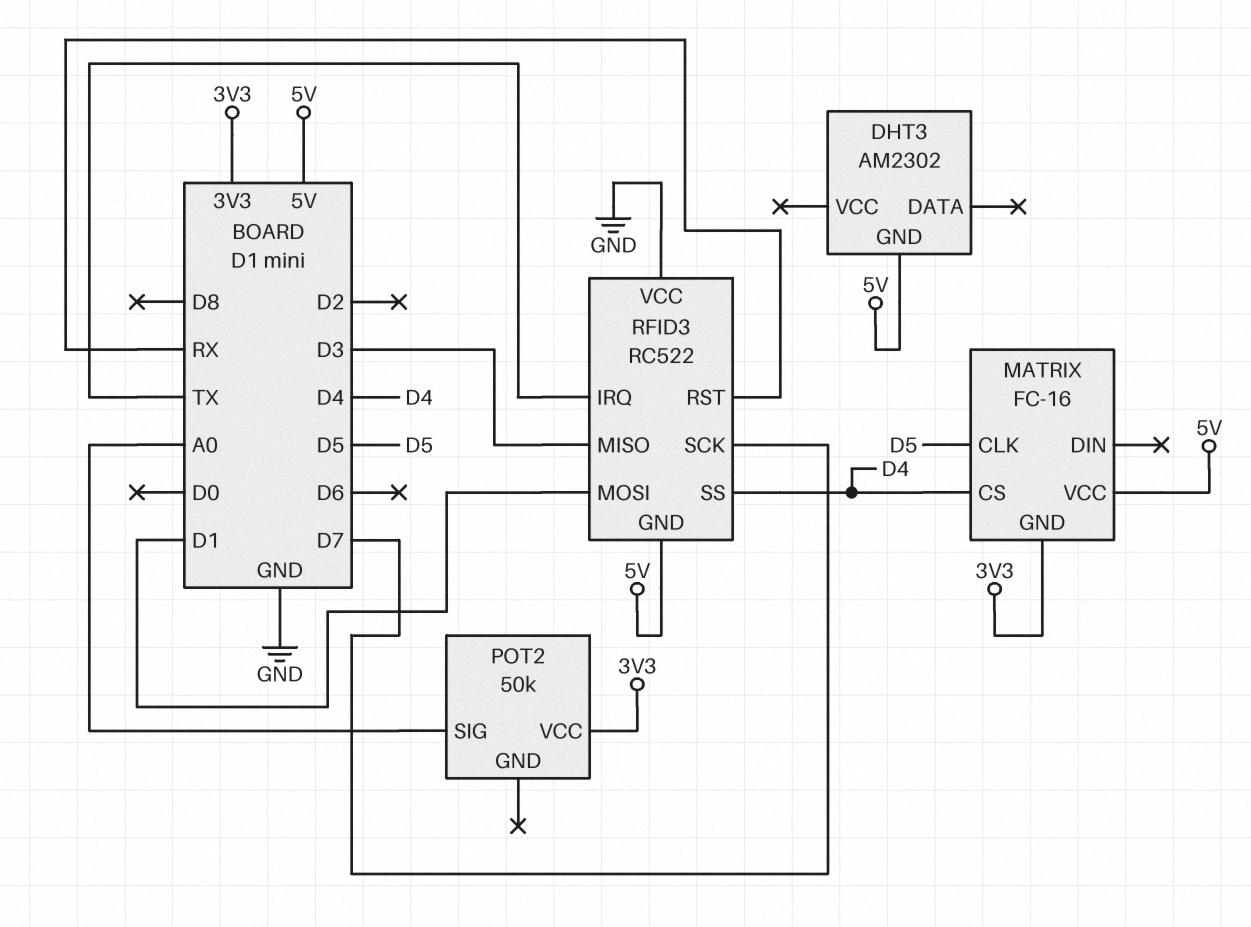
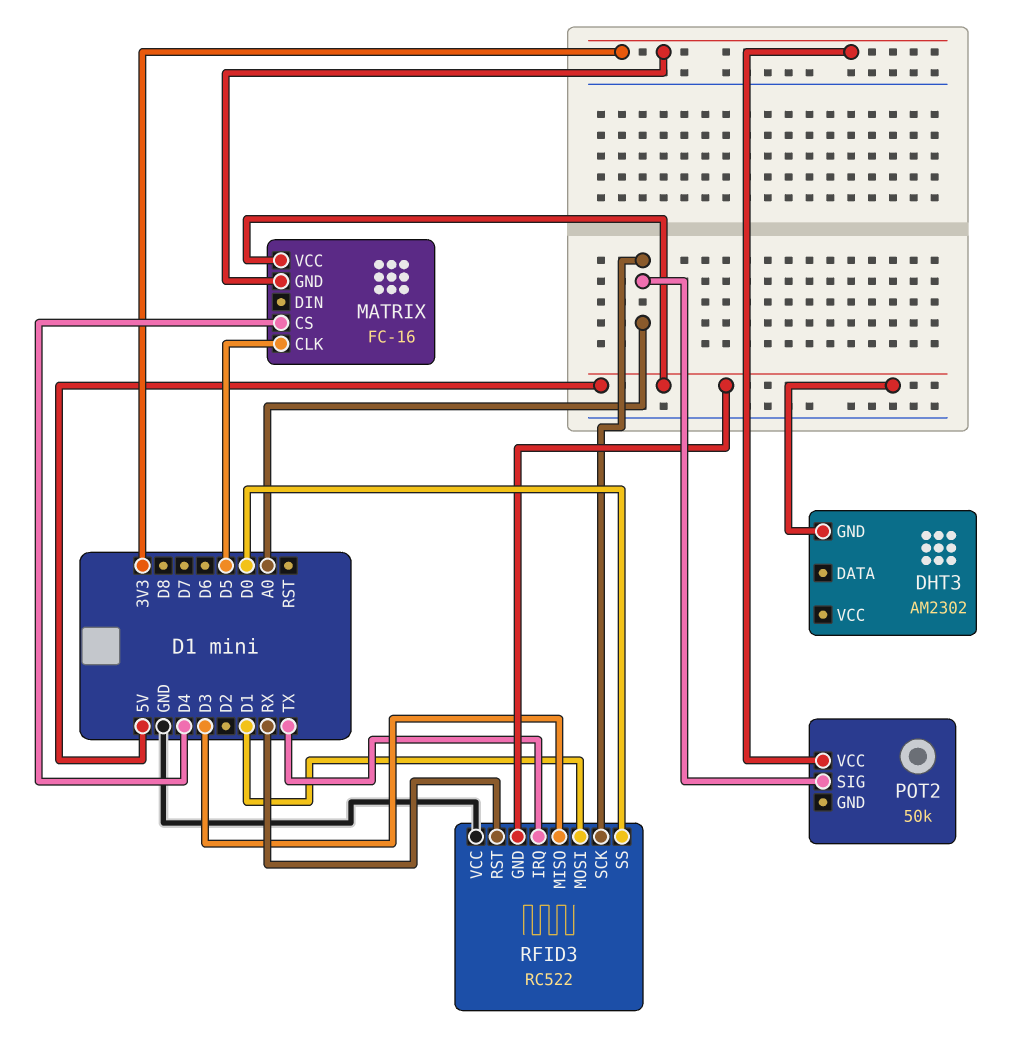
RFID3 pin SCK: D7 -> A0
RFID3 pin SS: D4 -> D0

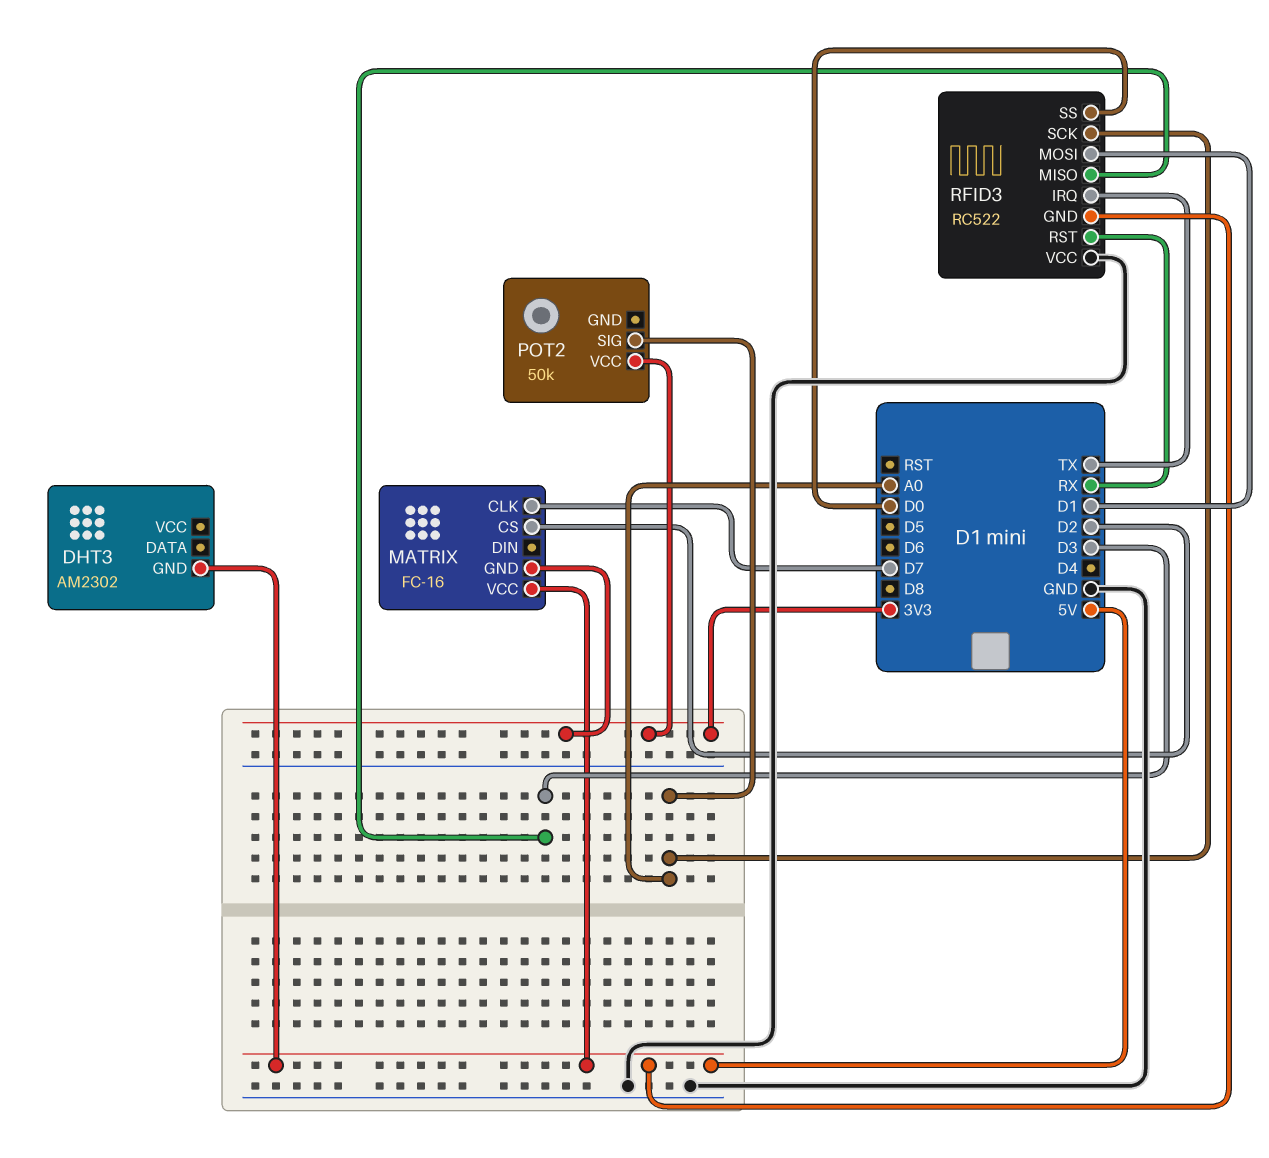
MATRIX pin CLK: D5 -> D7
MATRIX pin CS: D4 -> D2

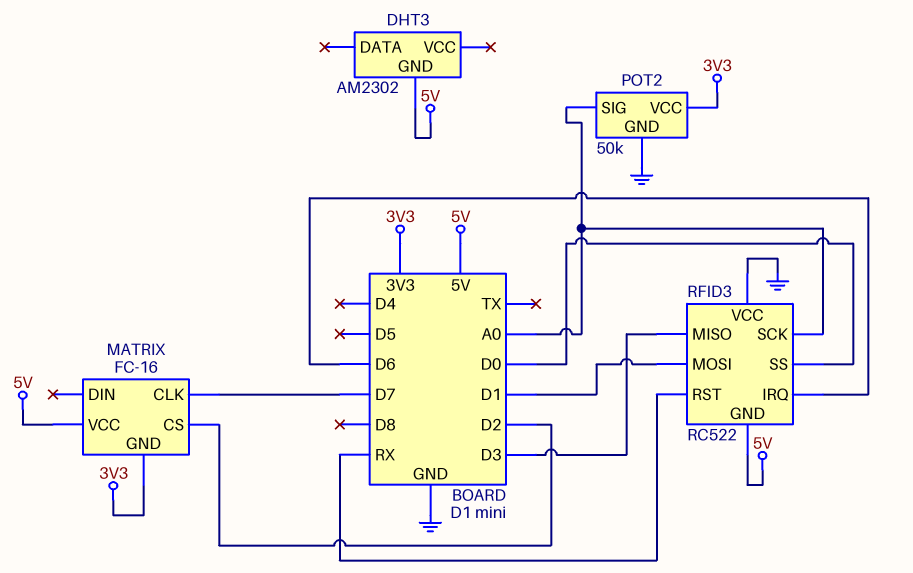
POT2 pin GND: none -> GND
RFID3 pin IRQ: TX -> D6

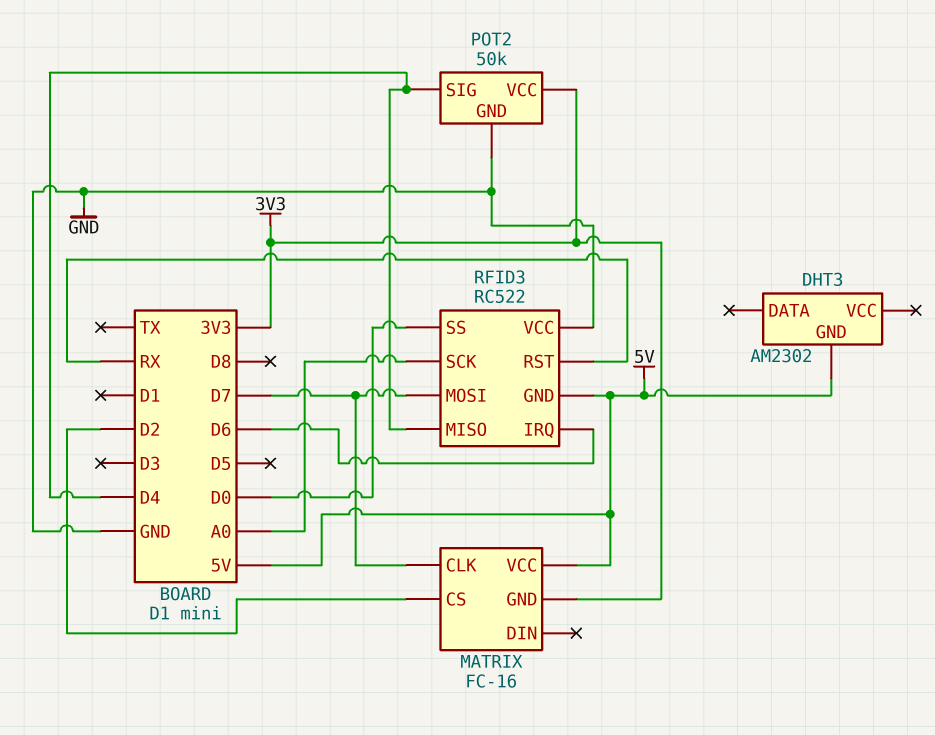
POT2 pin SIG: A0 -> D4
RFID3 pin MISO: D3 -> D4
RFID3 pin MOSI: D1 -> D7

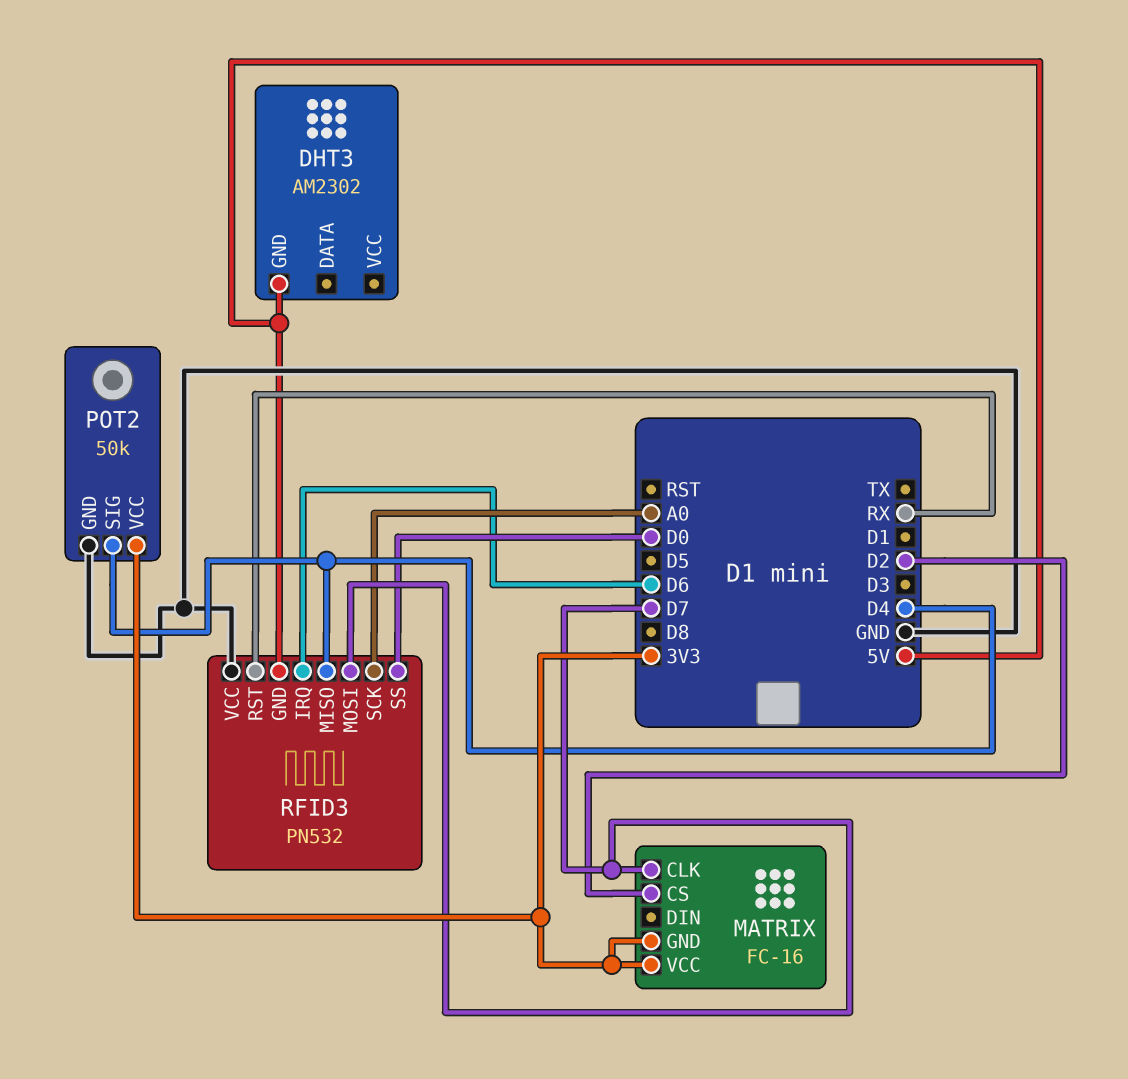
MATRIX pin VCC: 5V -> 3V3
RFID3: RC522 -> PN532

